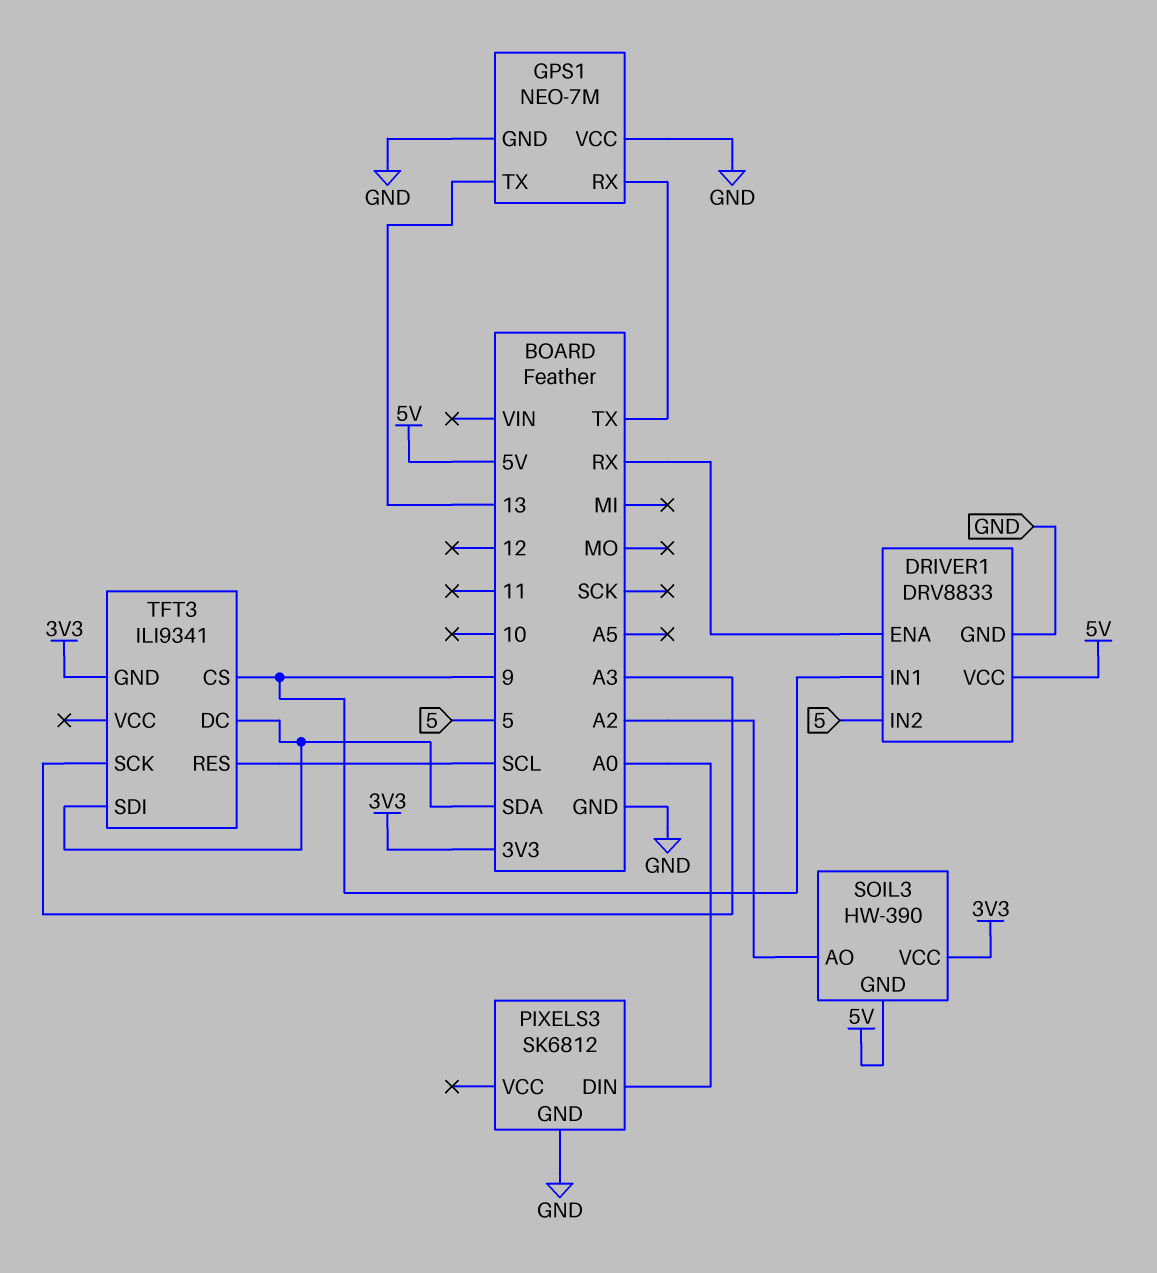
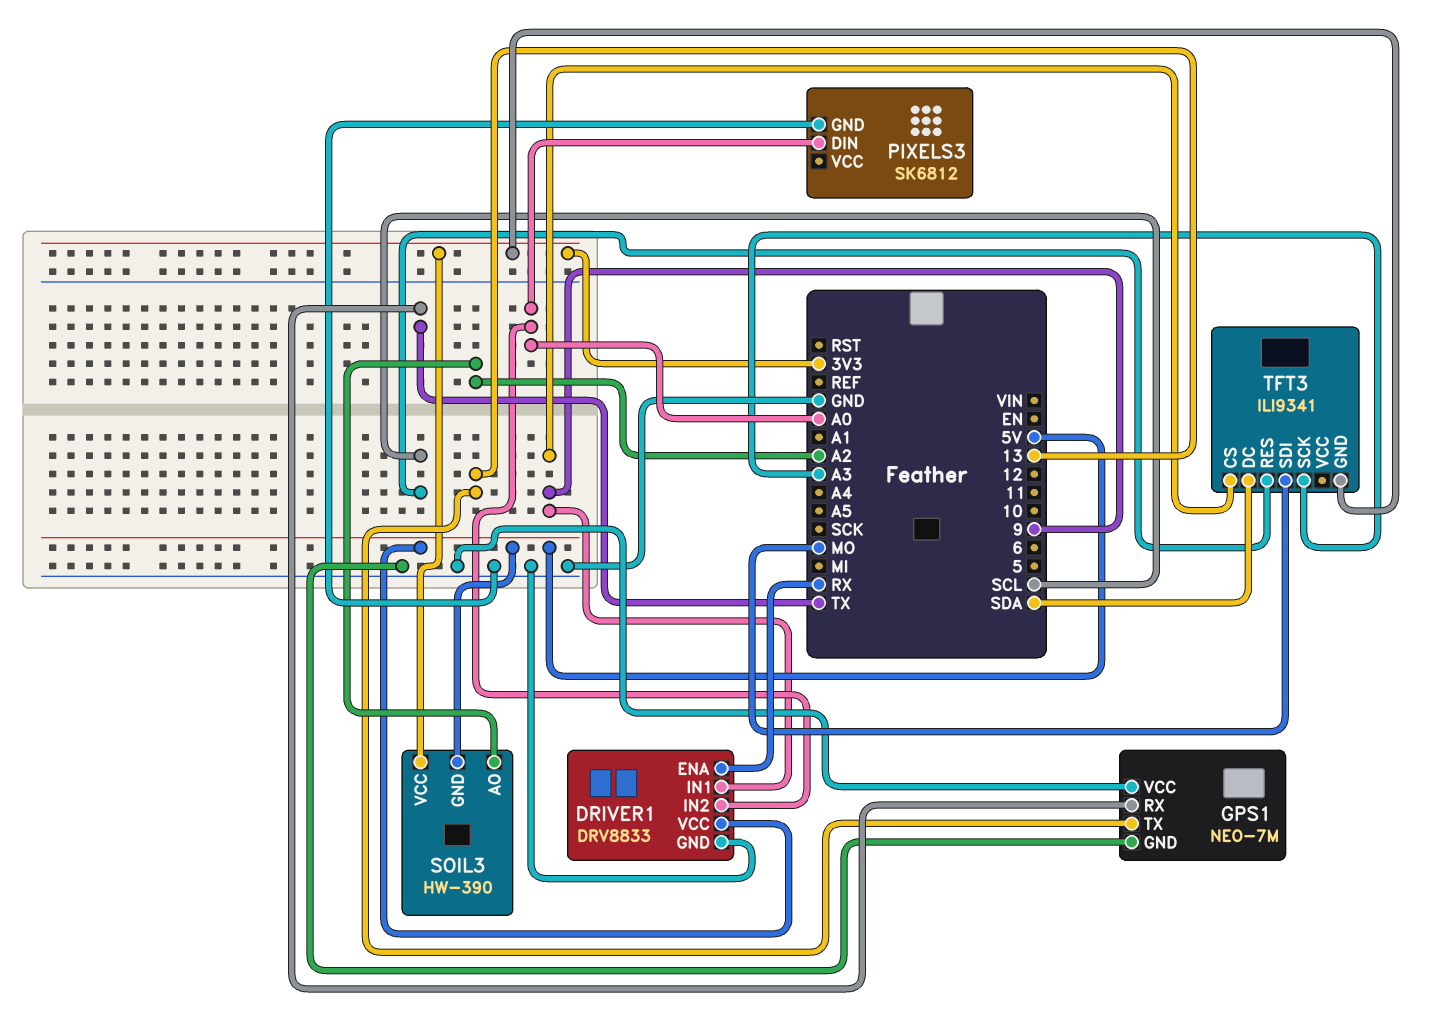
DRIVER1 pin IN2: 5 -> A0
TFT3 pin SDI: SDA -> MO

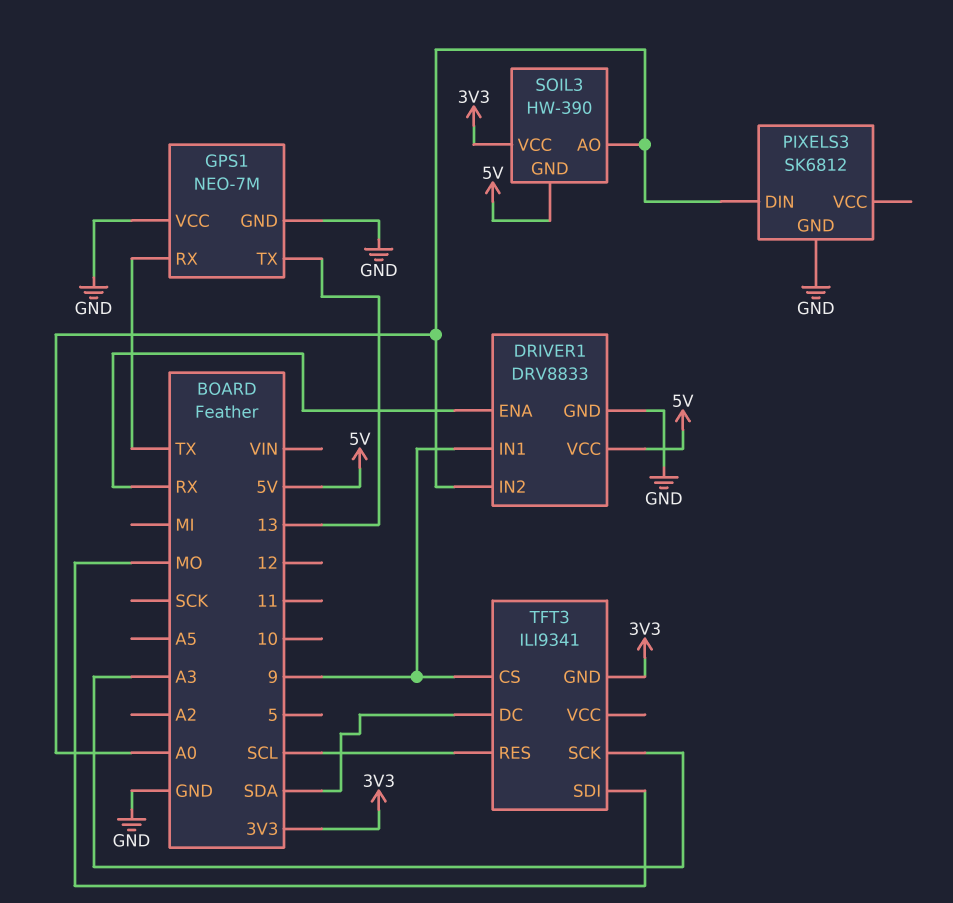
SOIL3 pin AO: A2 -> A0

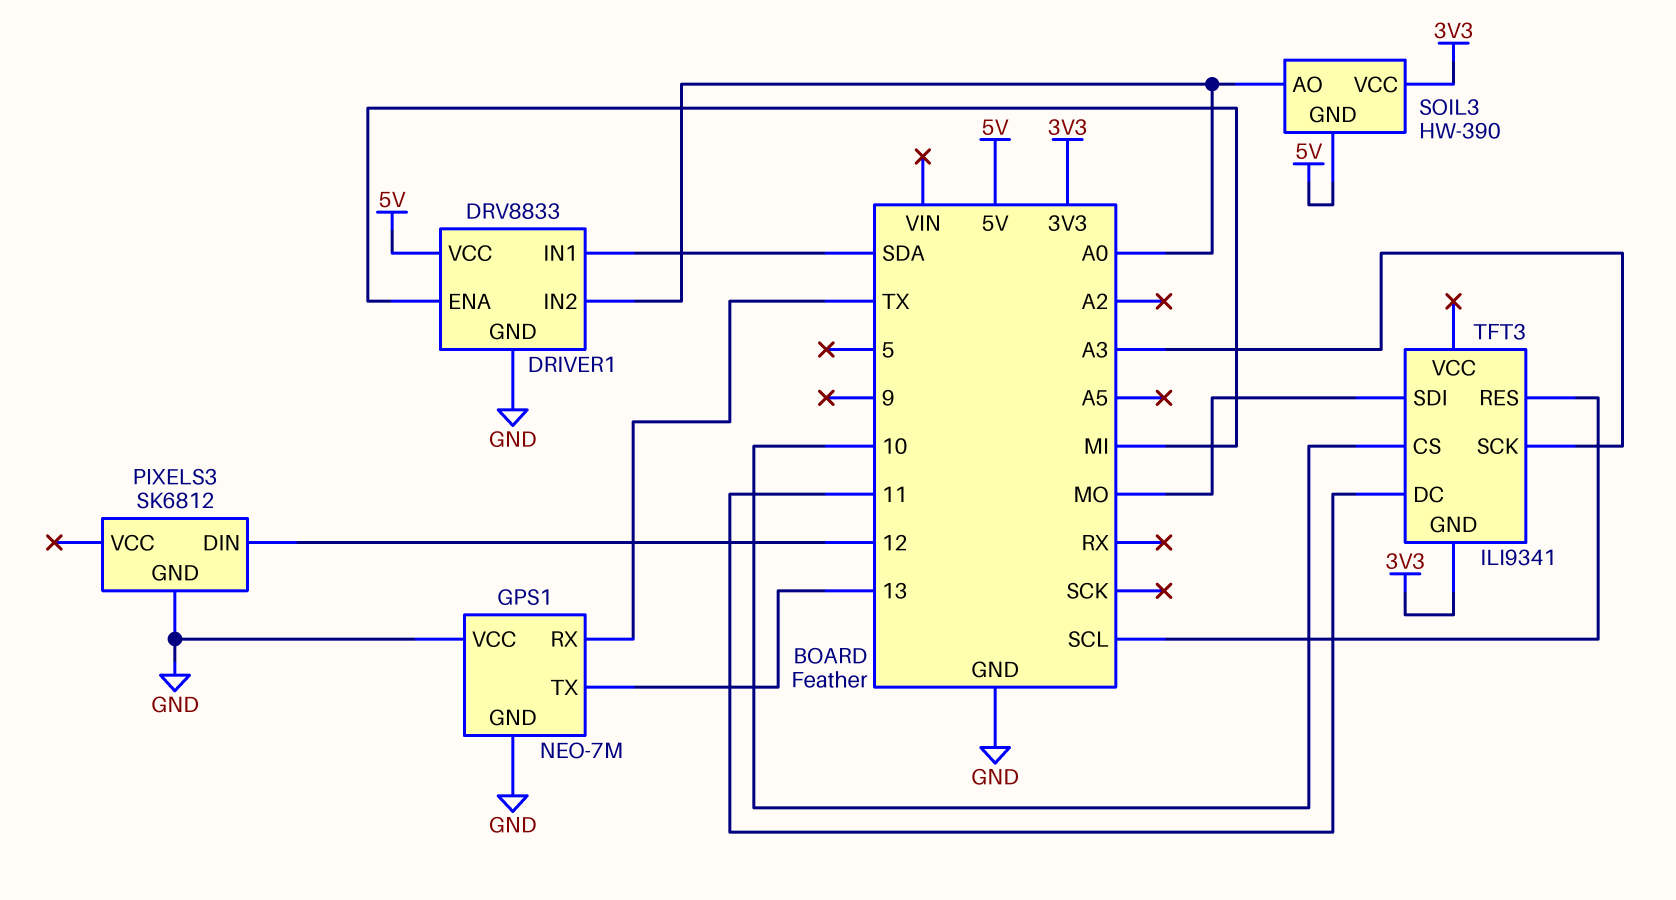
DRIVER1 pin ENA: RX -> MI
DRIVER1 pin IN1: 9 -> SDA
PIXELS3 pin DIN: A0 -> 12
TFT3 pin CS: 9 -> 10
TFT3 pin DC: SDA -> 11

